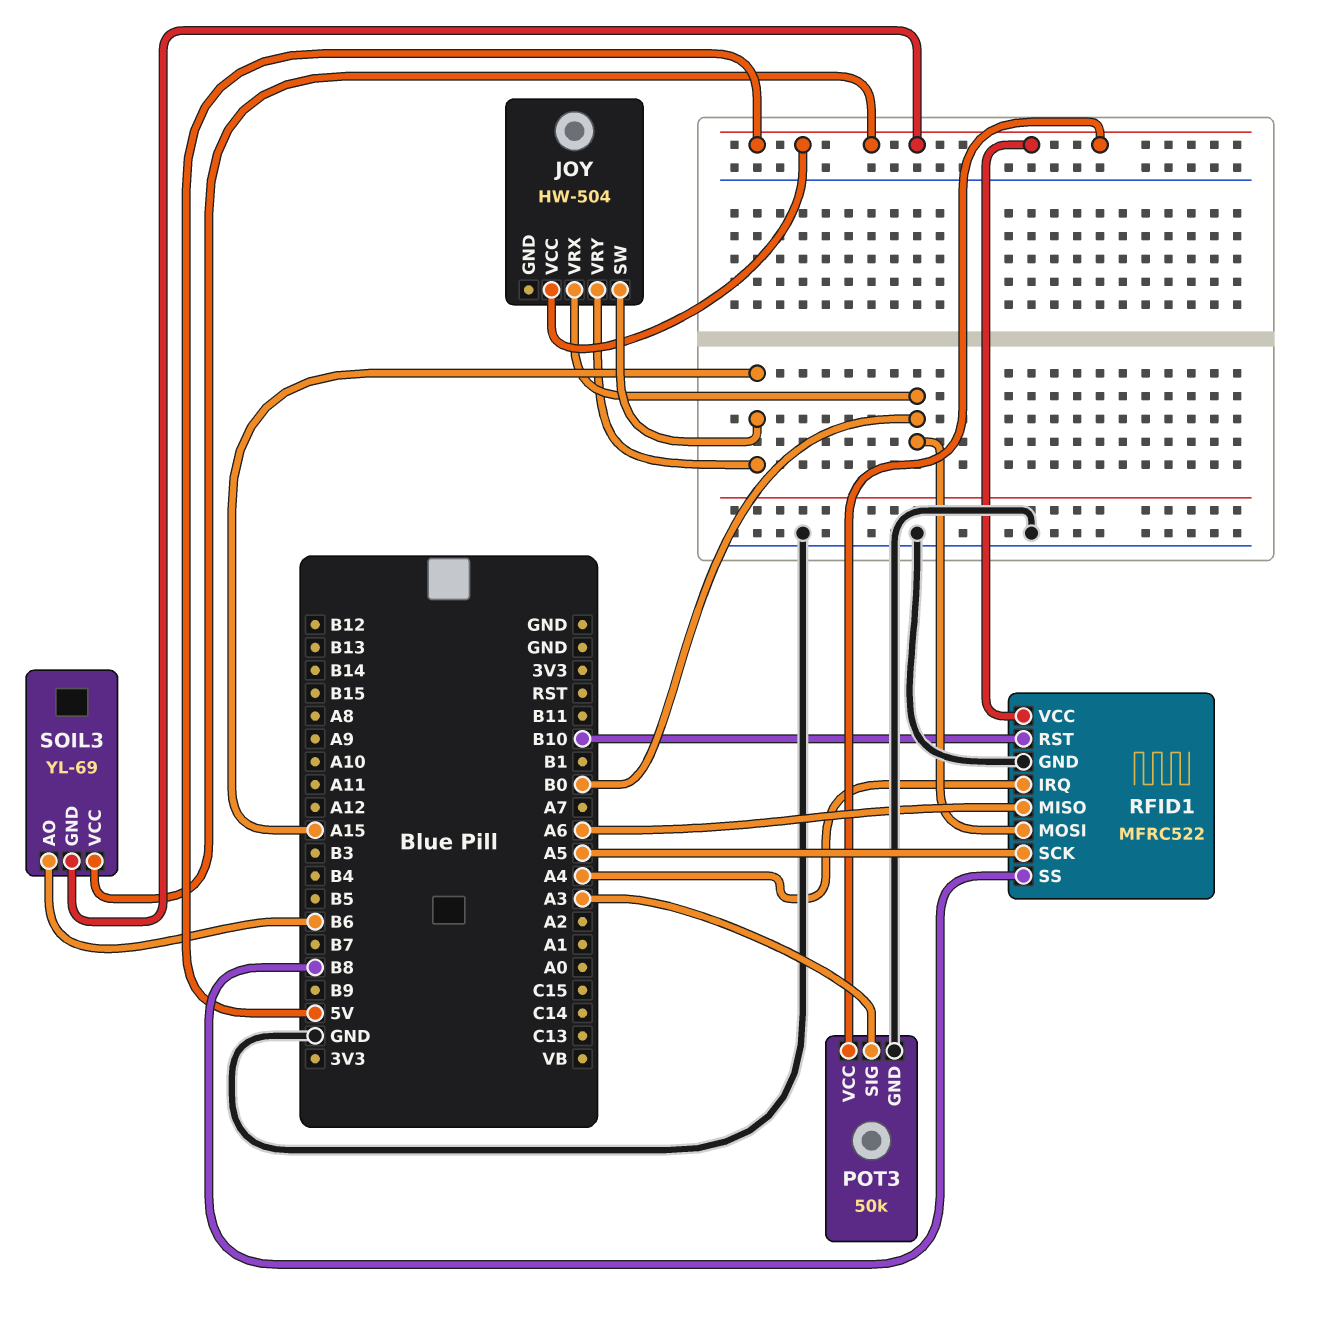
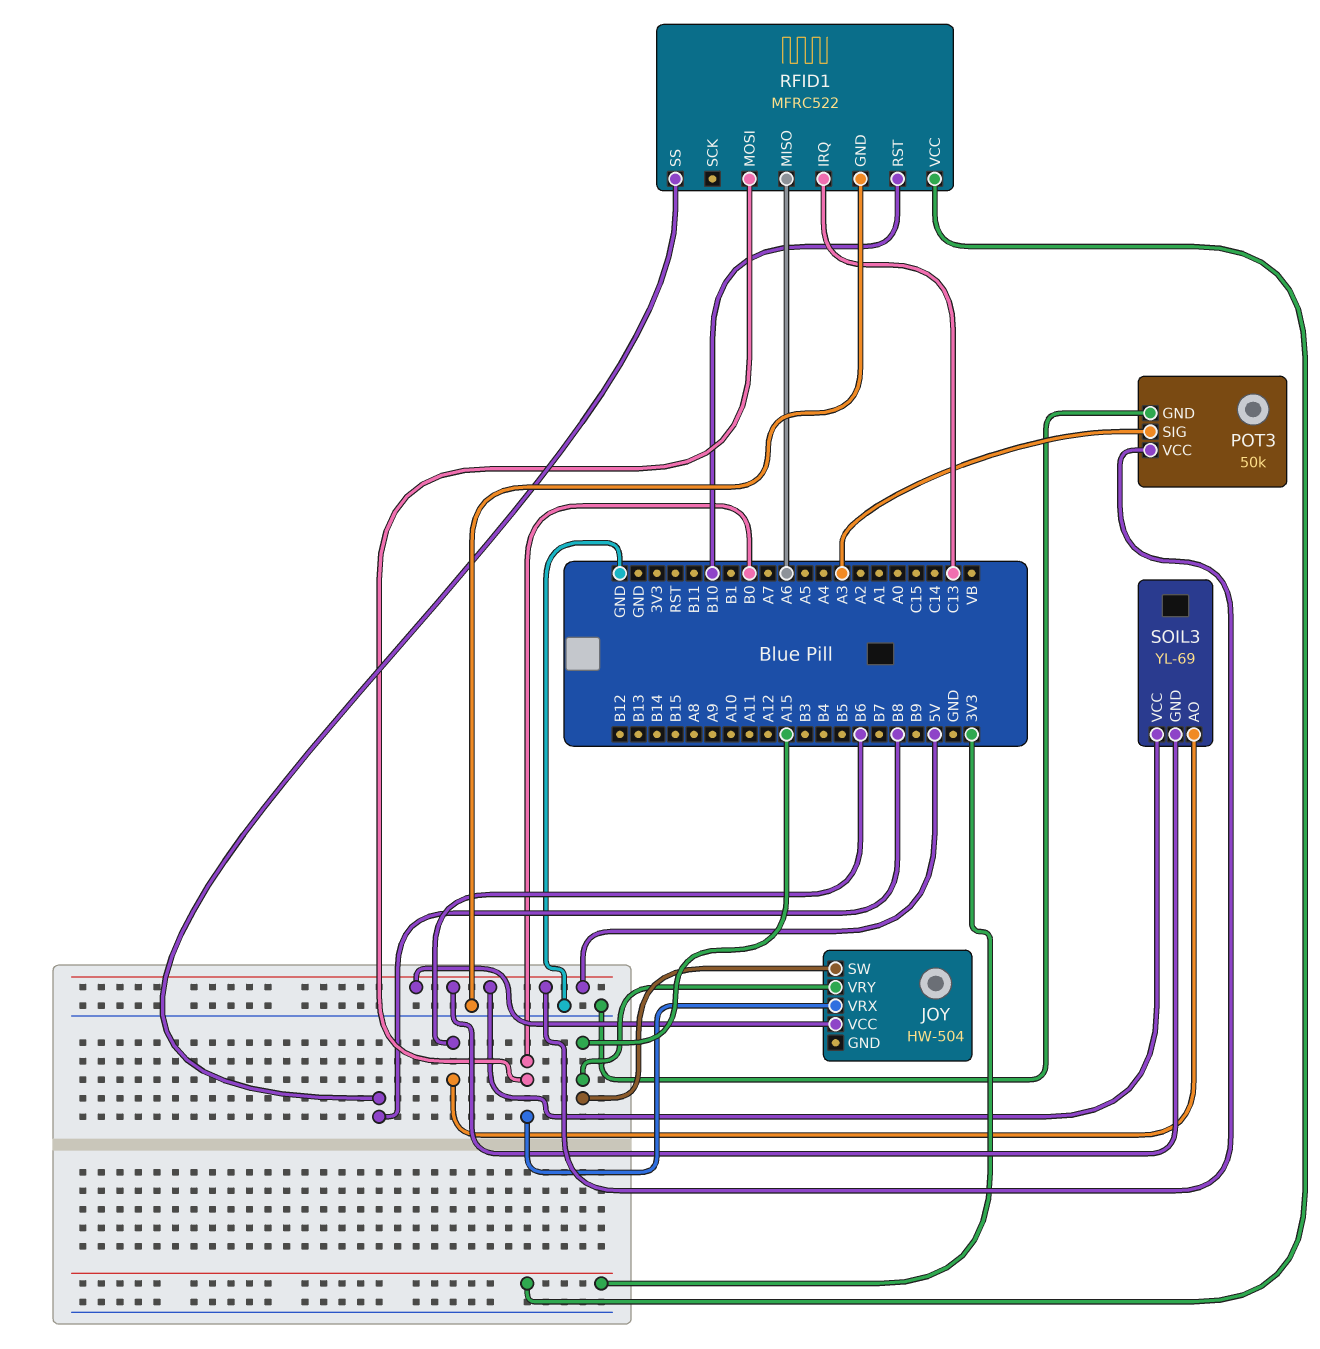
RFID1 pin IRQ: A4 -> C13
RFID1 pin SCK: A5 -> none
RFID1 pin VCC: 5V -> 3V3

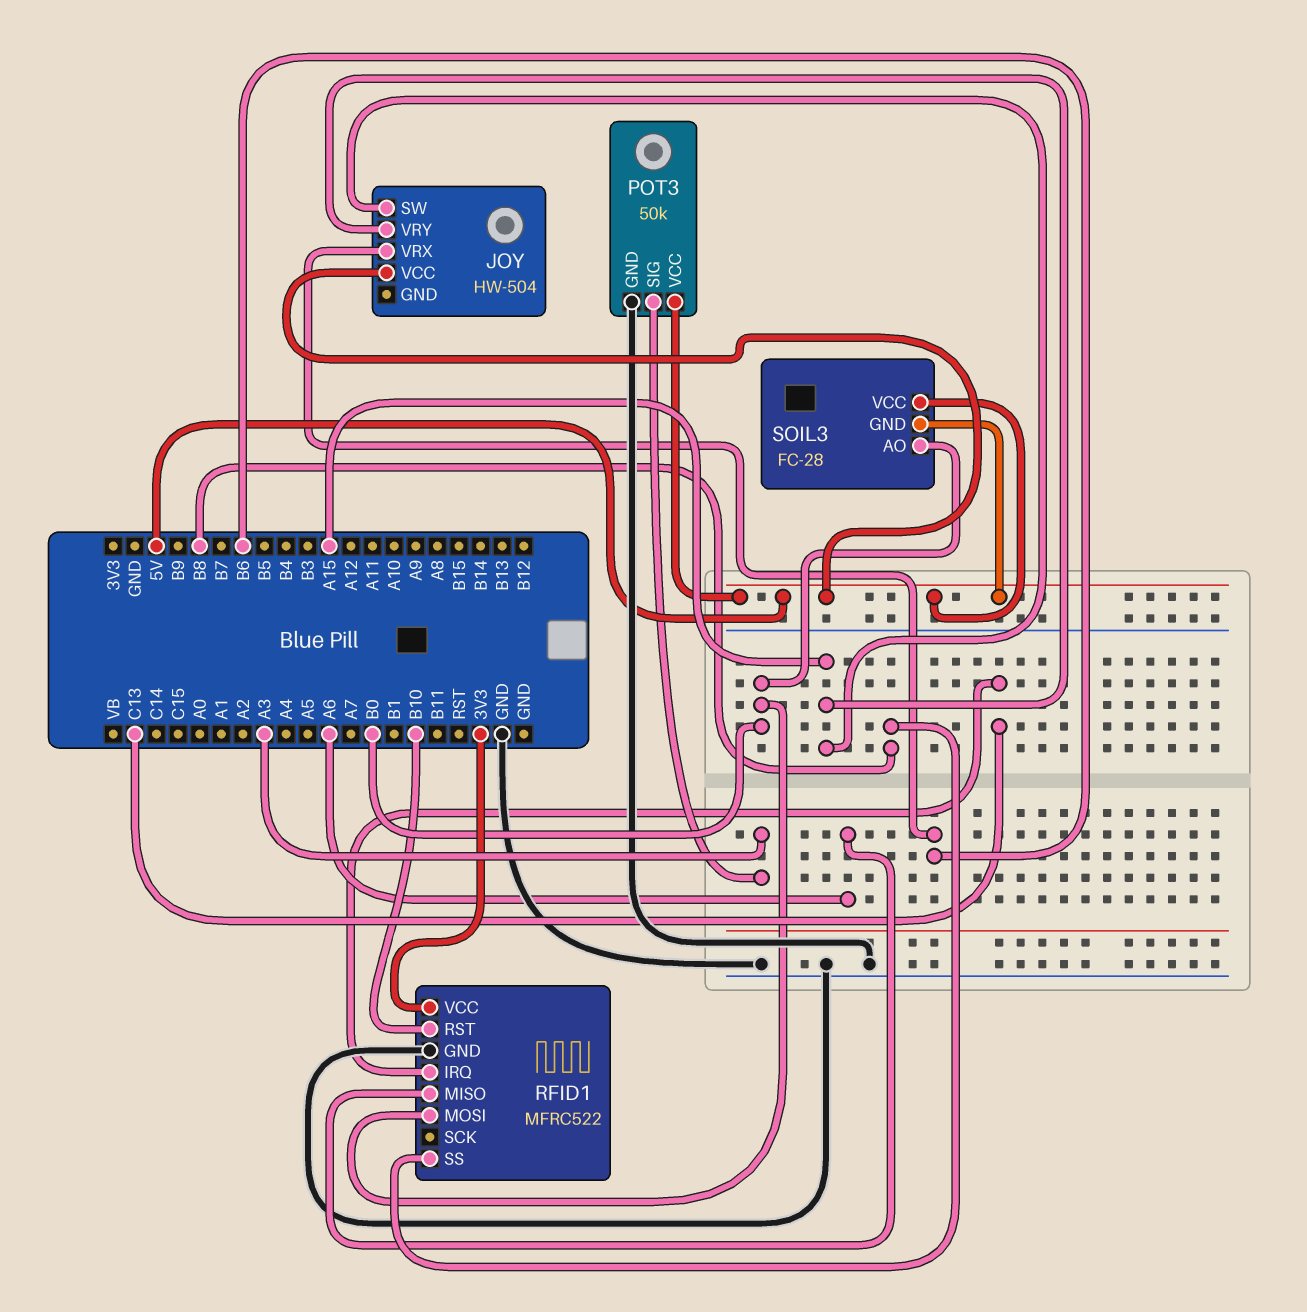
JOY pin VRX: B0 -> B6
SOIL3: YL-69 -> FC-28
SOIL3 pin AO: B6 -> B0

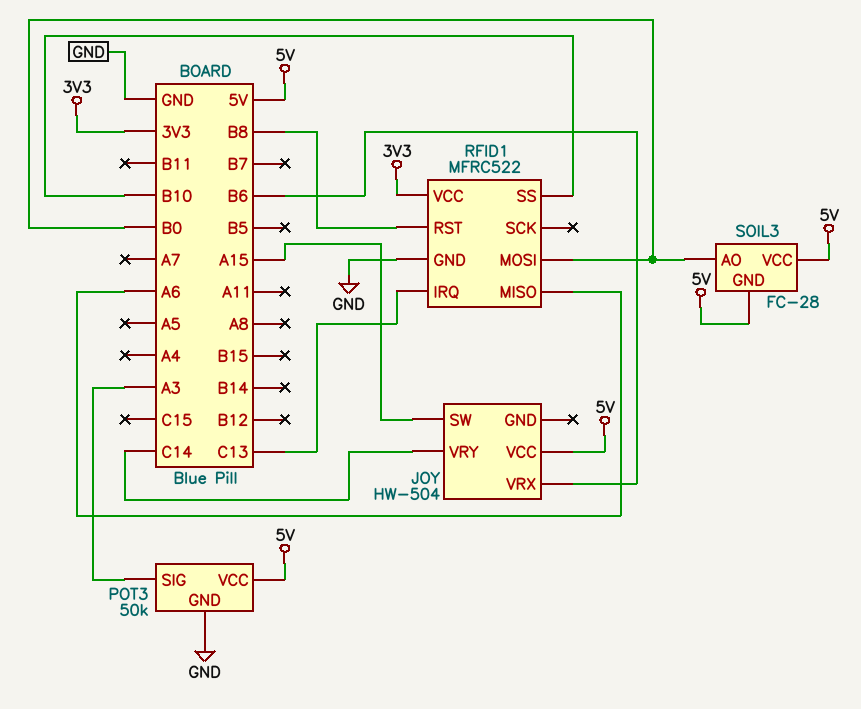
JOY pin VRY: A15 -> C14
RFID1 pin RST: B10 -> B8
RFID1 pin SS: B8 -> B10

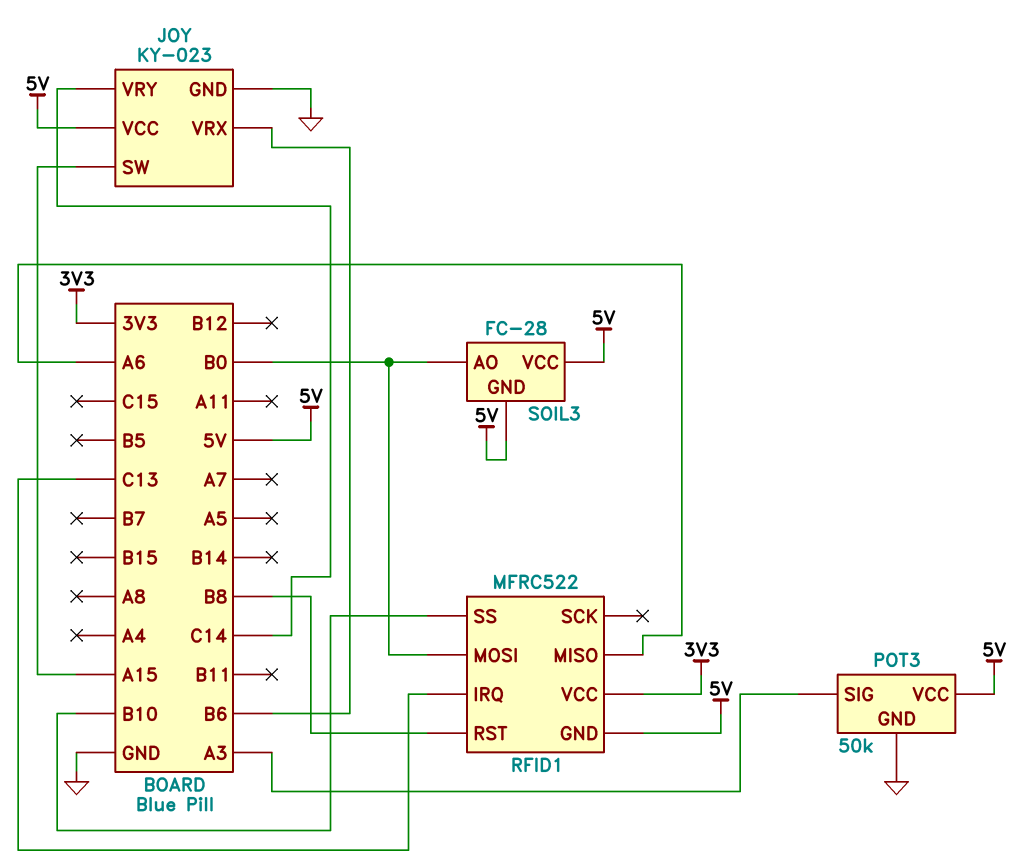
JOY: HW-504 -> KY-023
JOY pin GND: none -> GND
RFID1 pin GND: GND -> 5V

